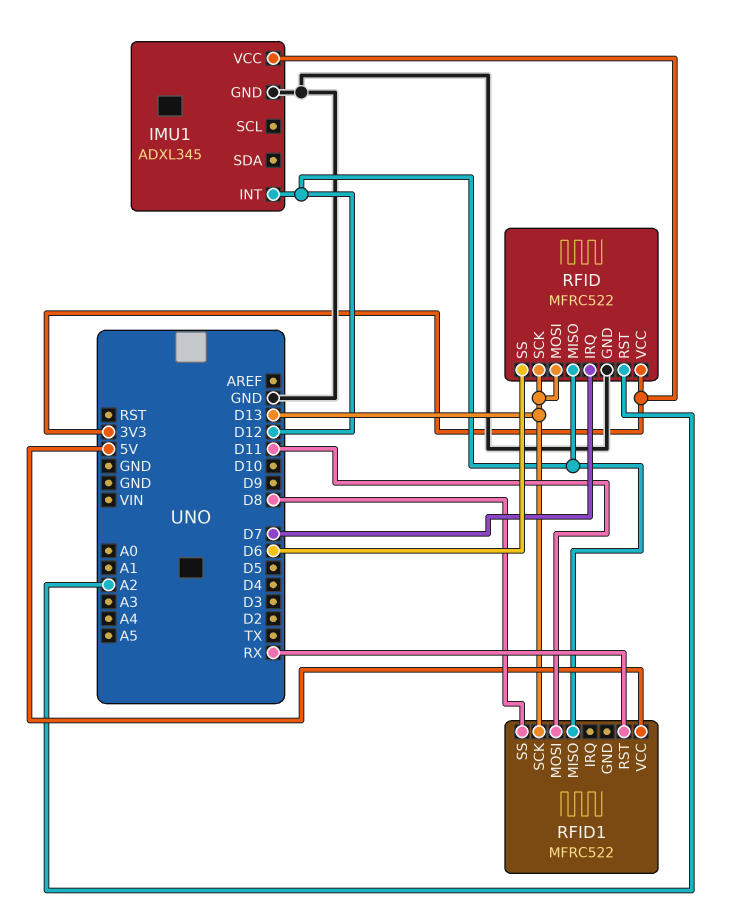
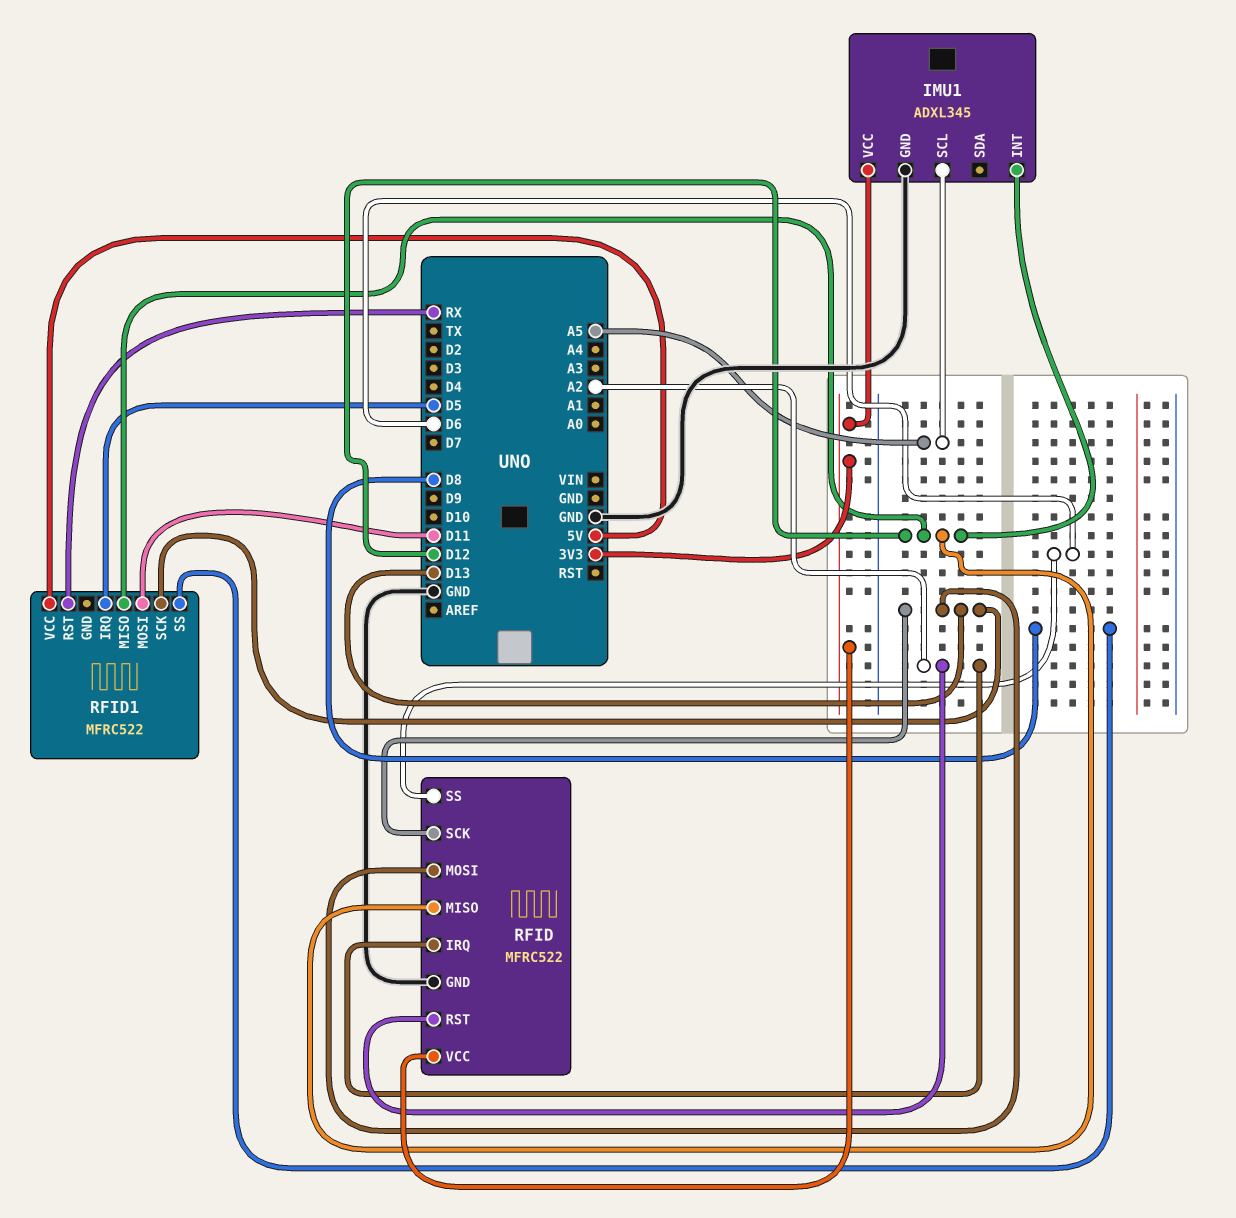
IMU1 pin SCL: none -> A5
RFID pin IRQ: D7 -> A2
RFID1 pin IRQ: none -> D5

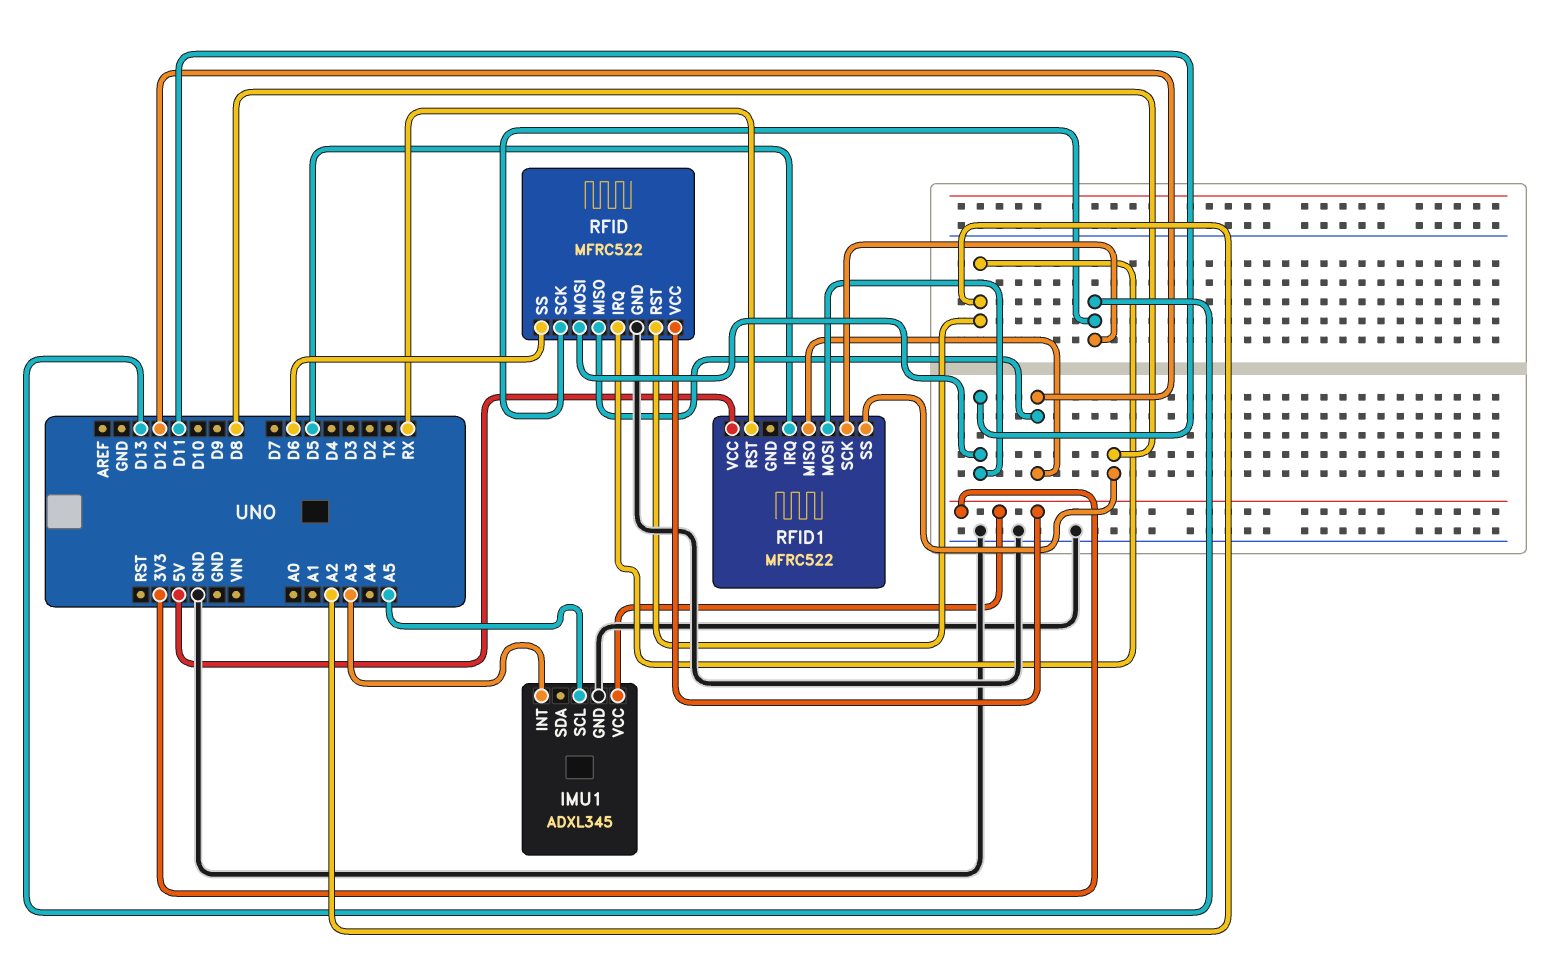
IMU1 pin INT: D12 -> A3
RFID pin MOSI: D13 -> D11

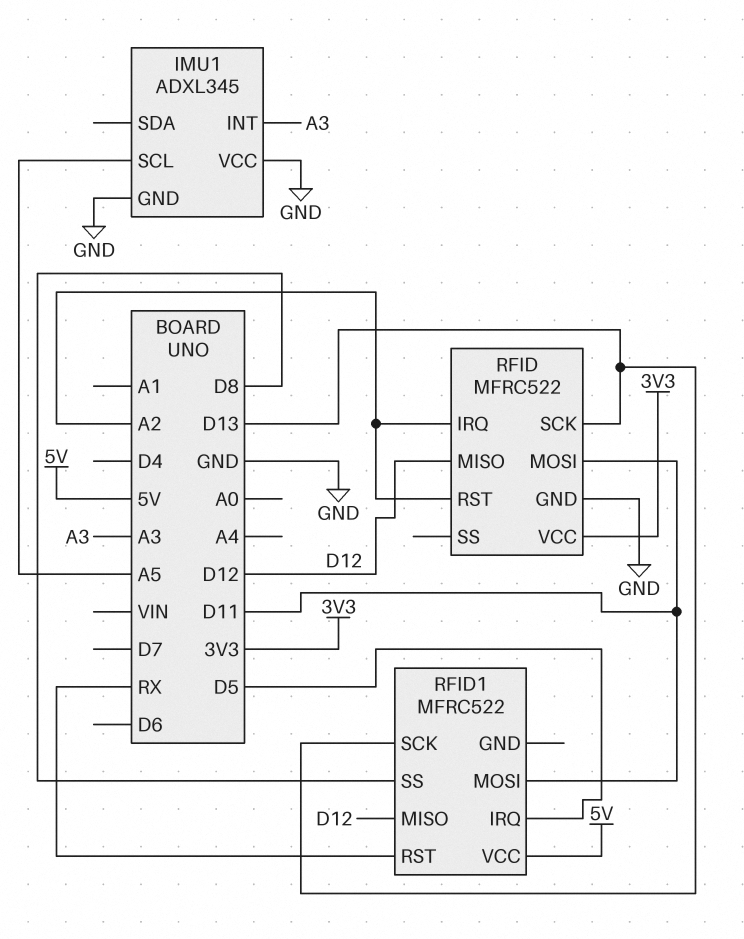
IMU1 pin VCC: 3V3 -> GND
RFID pin SS: D6 -> none

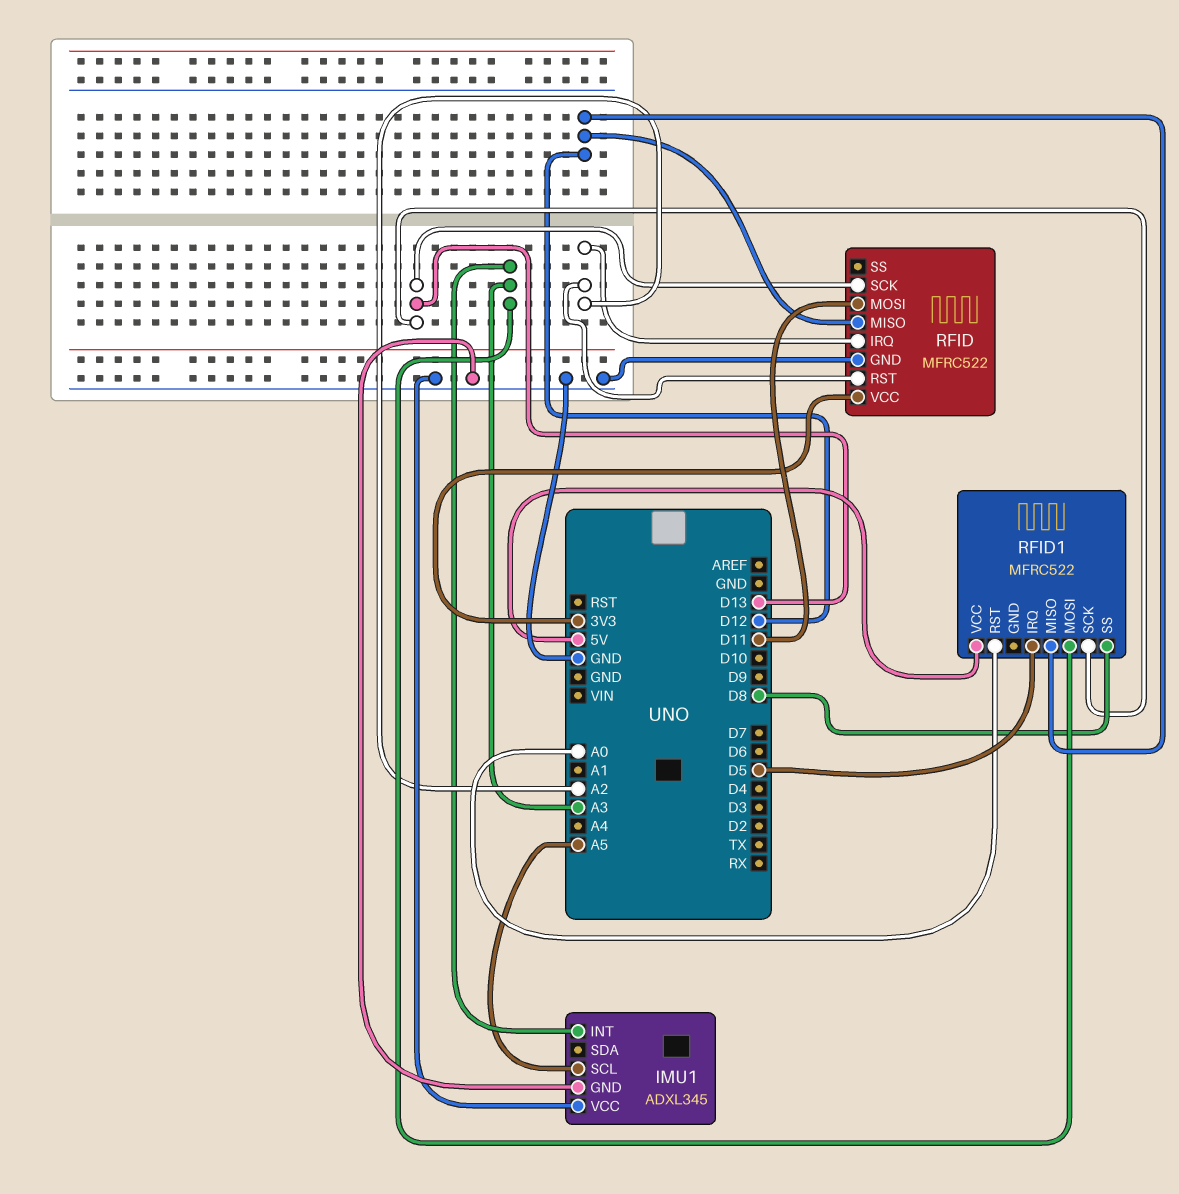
RFID1 pin MOSI: D11 -> A3
RFID1 pin RST: RX -> A0

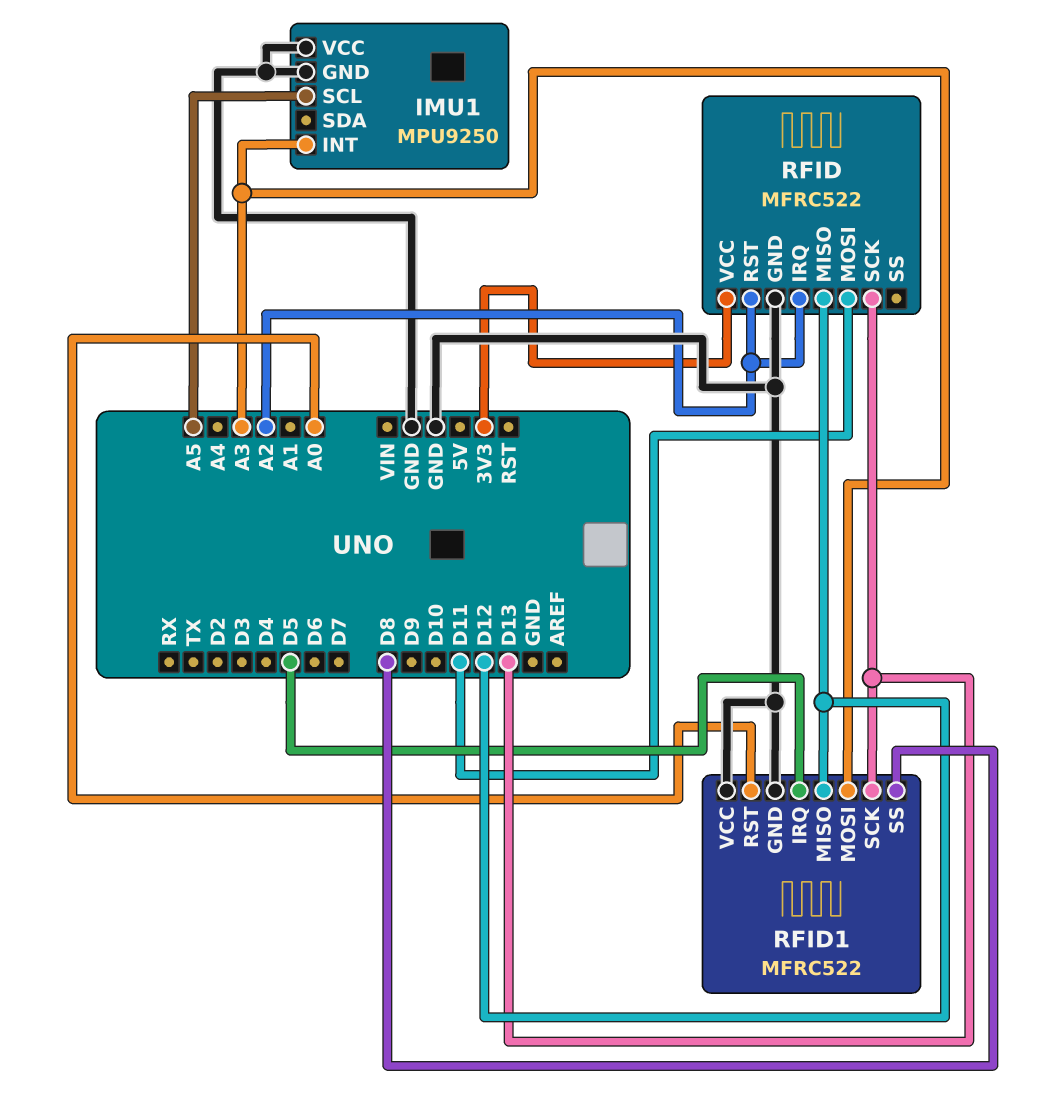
IMU1: ADXL345 -> MPU9250
RFID1 pin GND: none -> GND
RFID1 pin VCC: 5V -> GND

